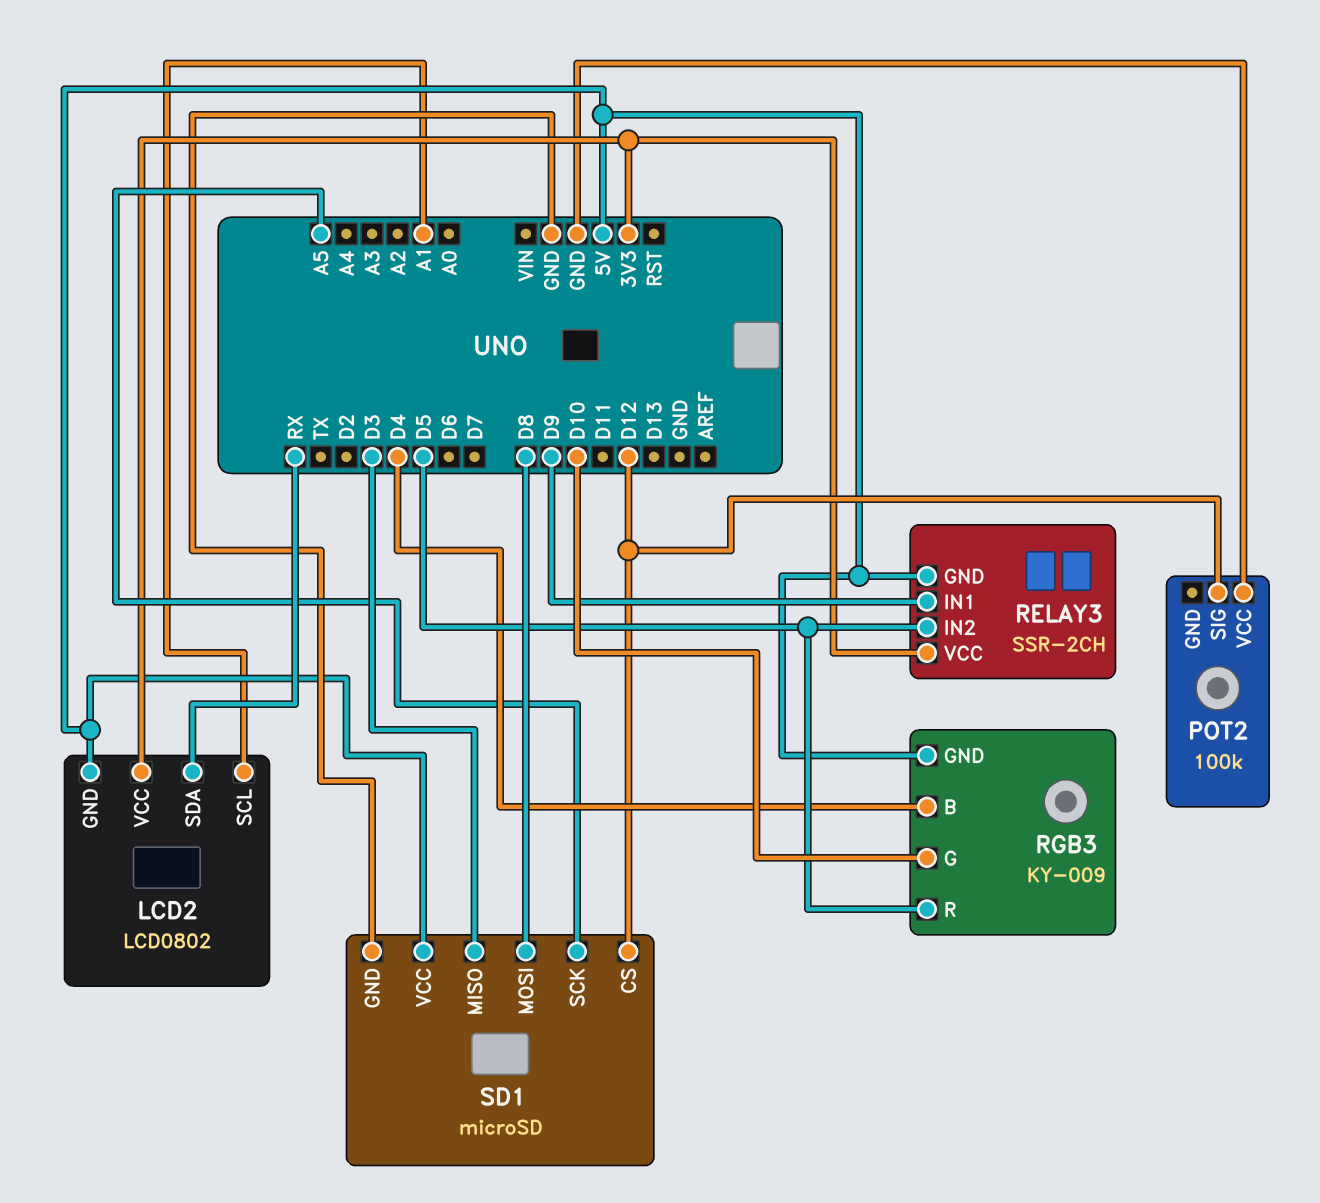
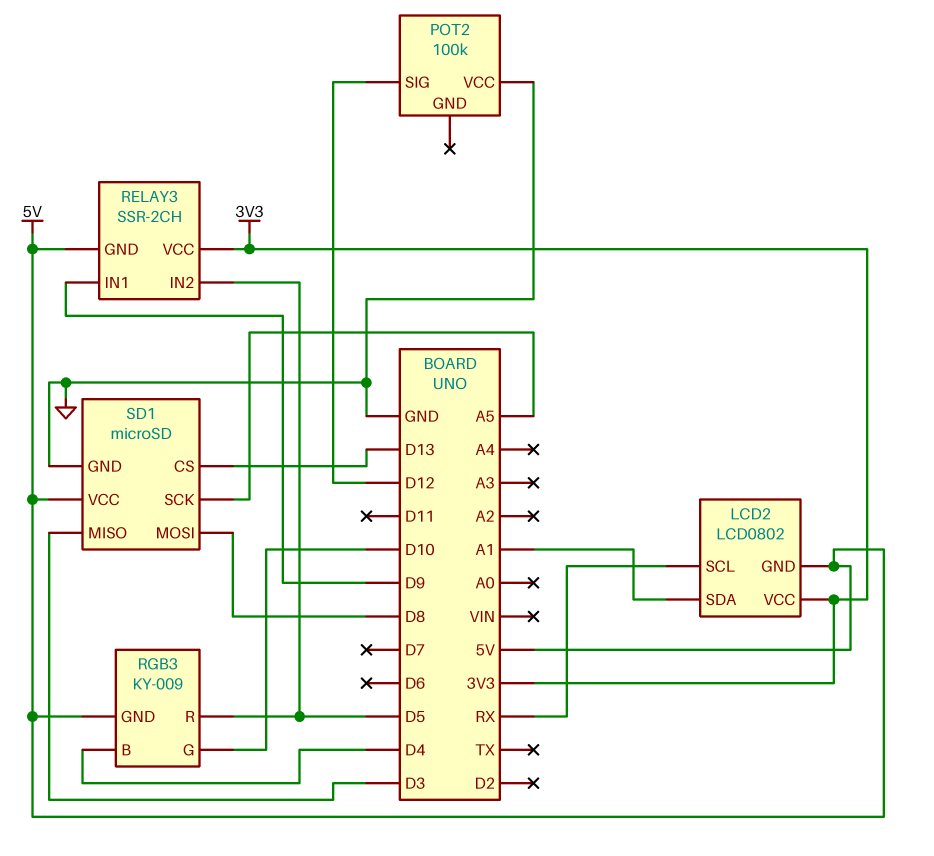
LCD2 pin SCL: A1 -> RX
LCD2 pin SDA: RX -> A1
SD1 pin CS: D12 -> D13

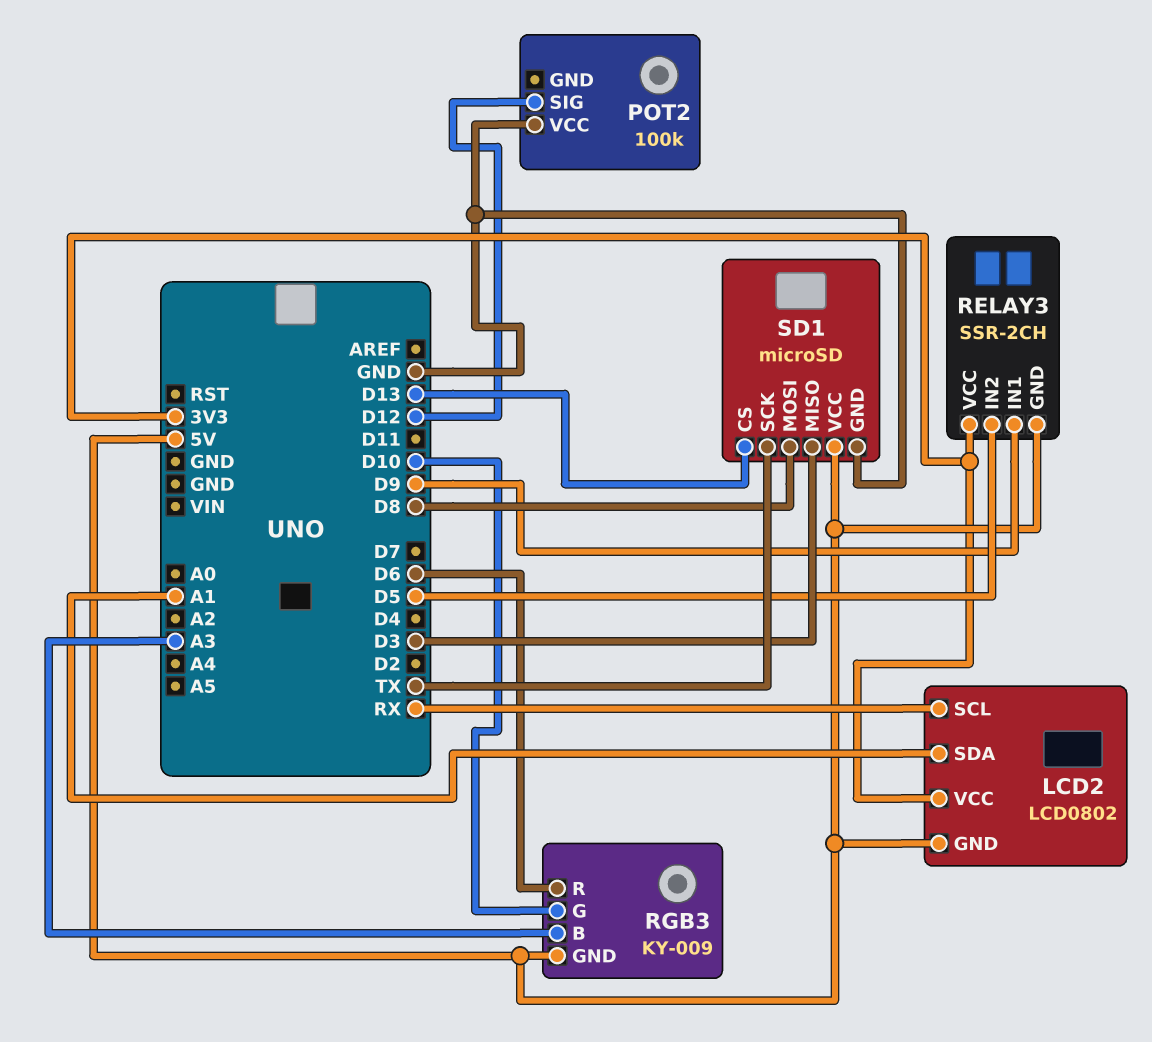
RGB3 pin B: D4 -> A3
RGB3 pin R: D5 -> D6
SD1 pin SCK: A5 -> TX

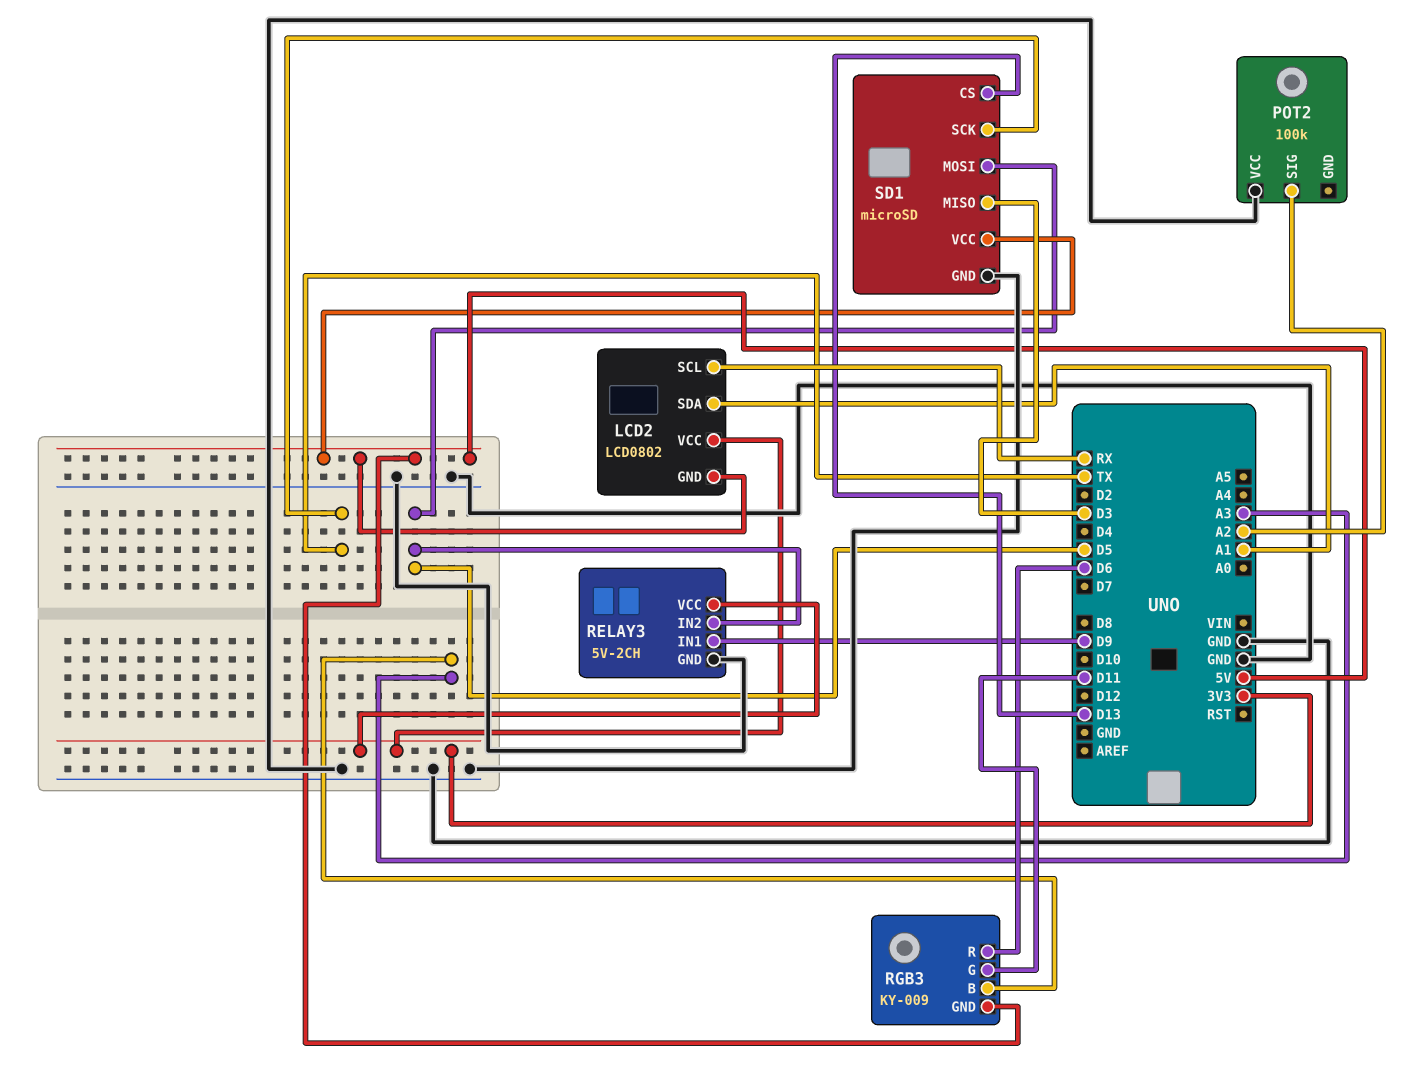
POT2 pin SIG: D12 -> A2
RELAY3: SSR-2CH -> 5V-2CH
RELAY3 pin GND: 5V -> GND
RGB3 pin G: D10 -> D11
SD1 pin MOSI: D8 -> D5

